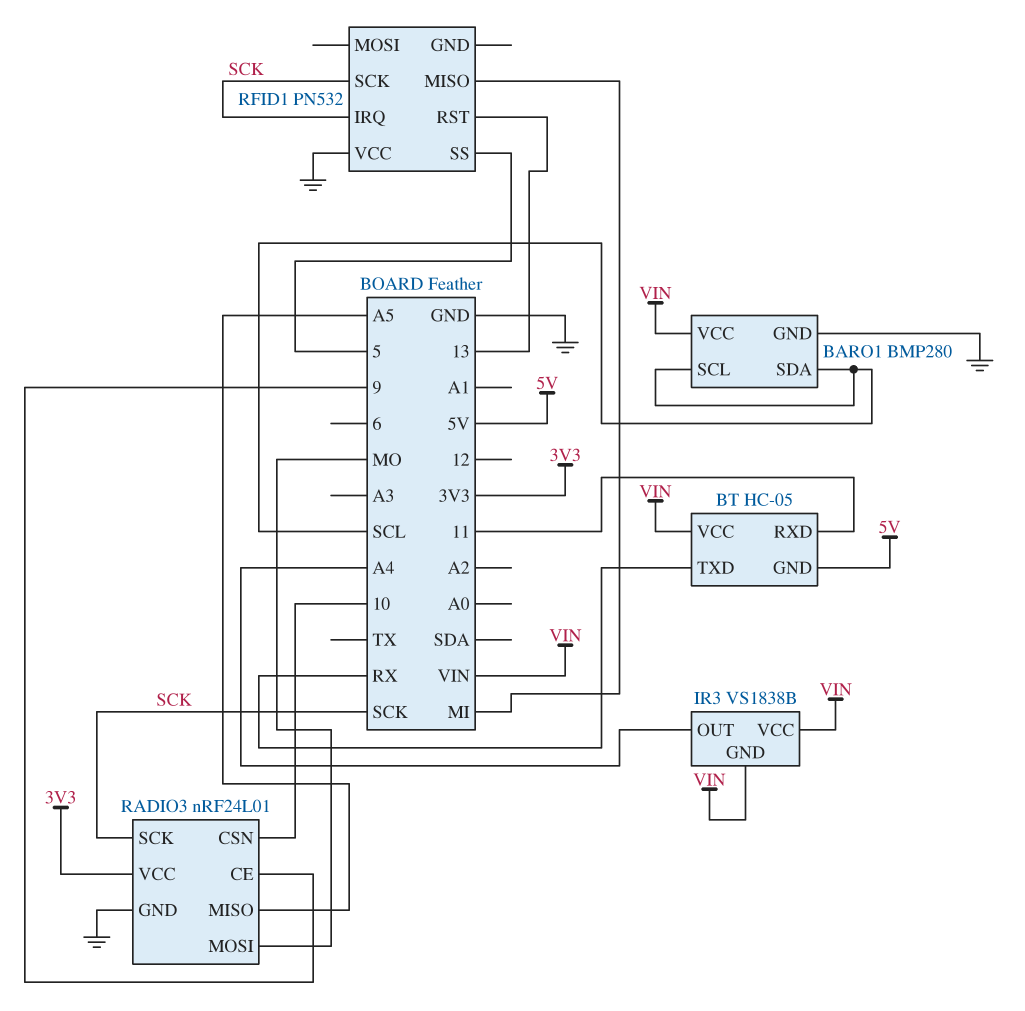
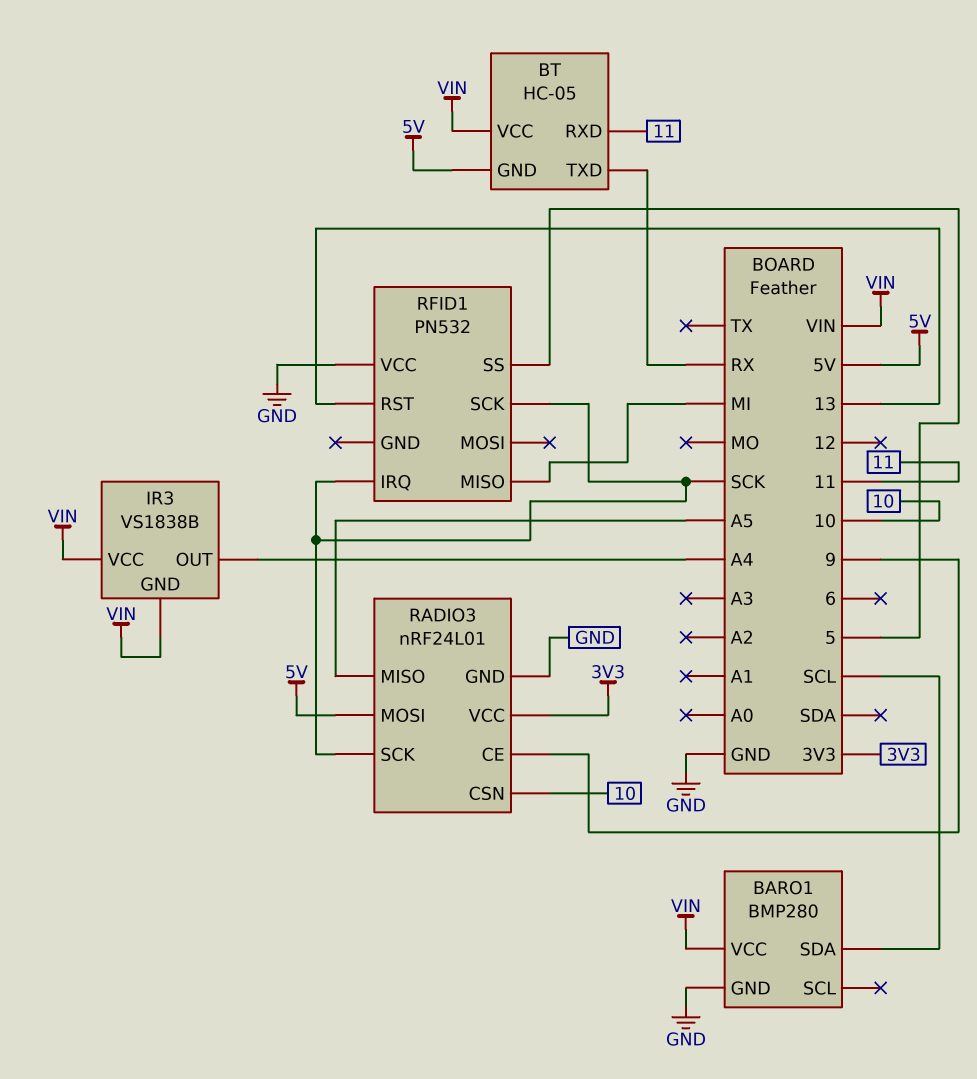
BARO1 pin SCL: SCL -> none
RADIO3 pin MOSI: MO -> 5V

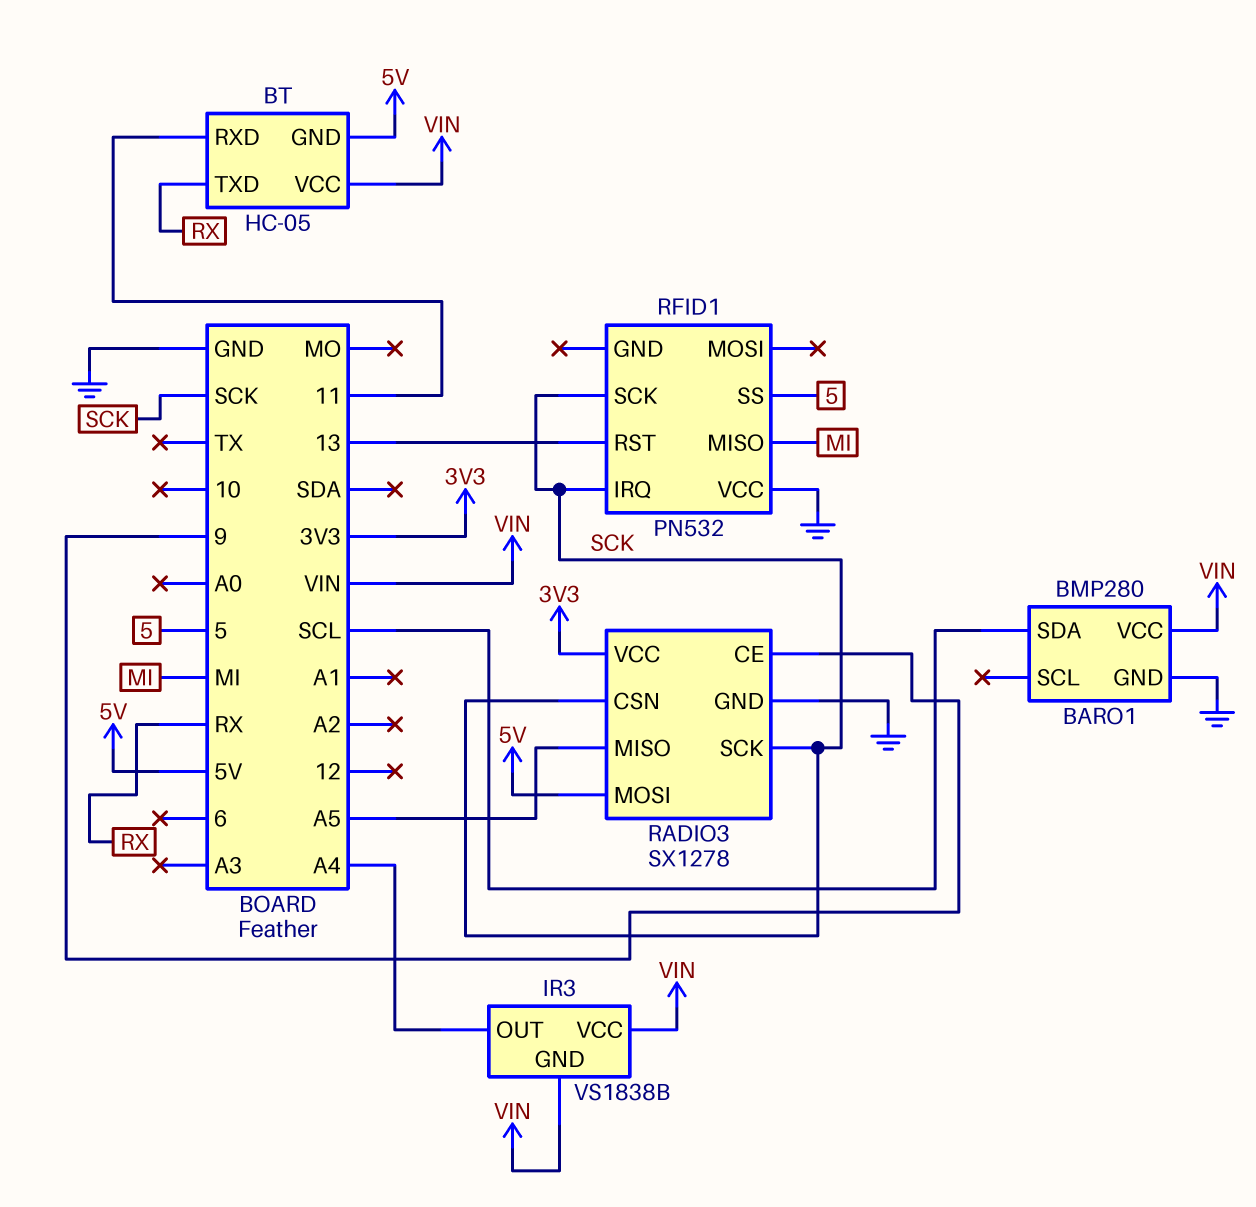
RADIO3: nRF24L01 -> SX1278
RADIO3 pin CSN: 10 -> SCK

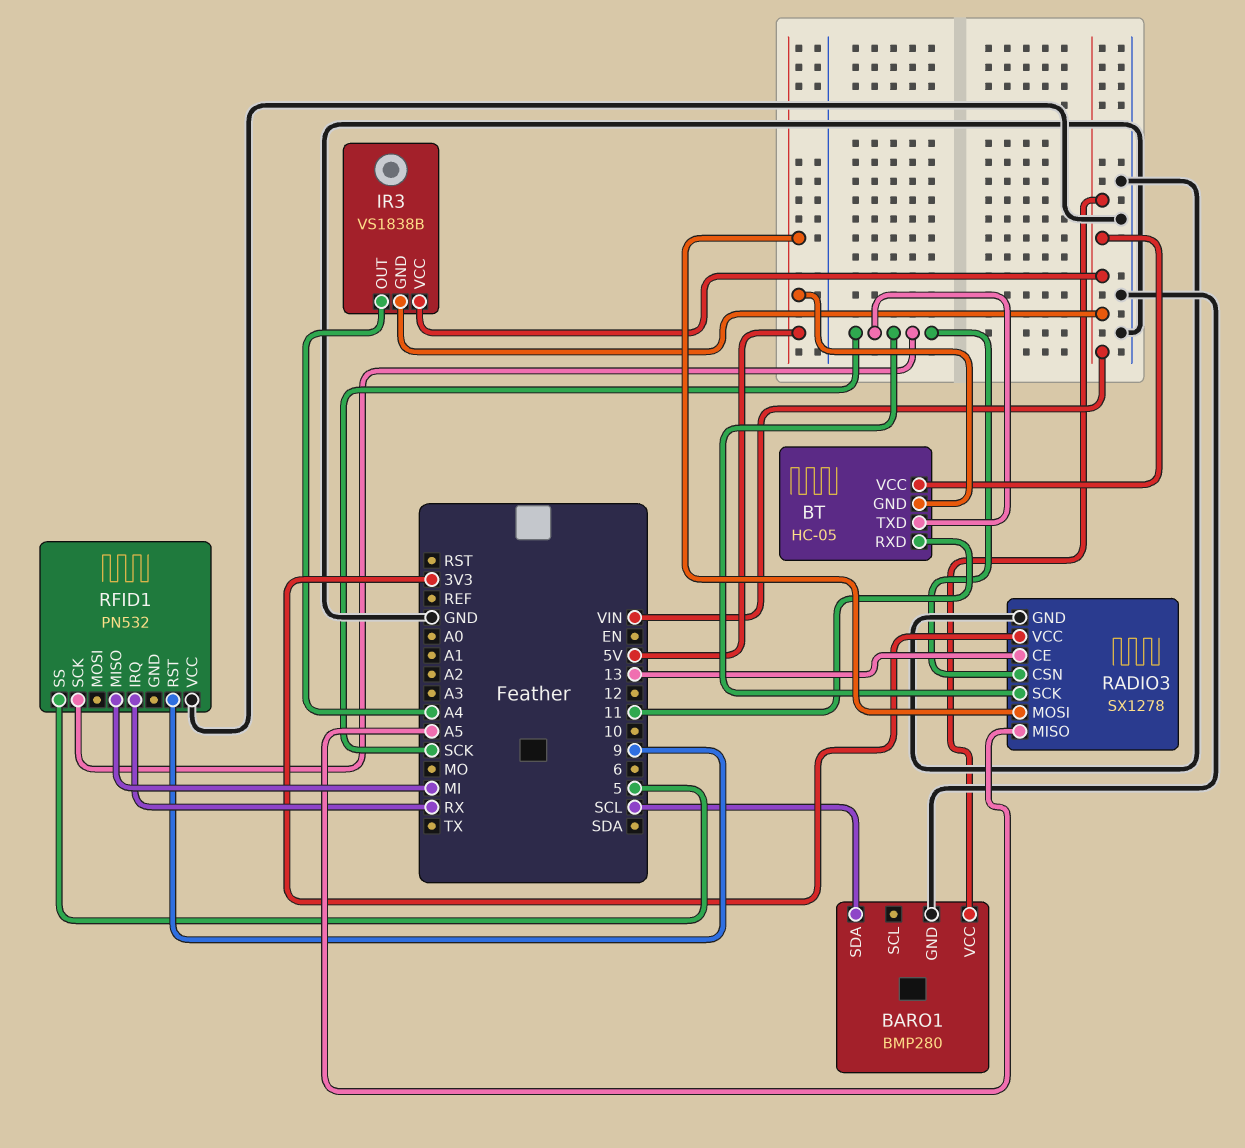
BT pin TXD: RX -> SCK
RADIO3 pin CE: 9 -> 13
RFID1 pin IRQ: SCK -> RX
RFID1 pin RST: 13 -> 9

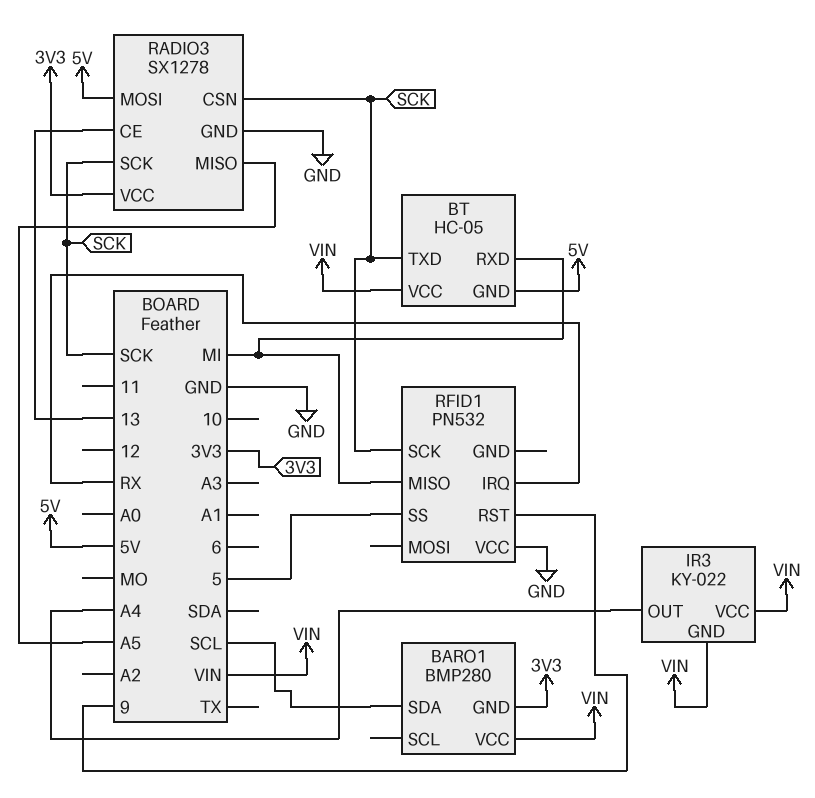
BARO1 pin GND: GND -> 3V3
BT pin RXD: 11 -> MI
IR3: VS1838B -> KY-022

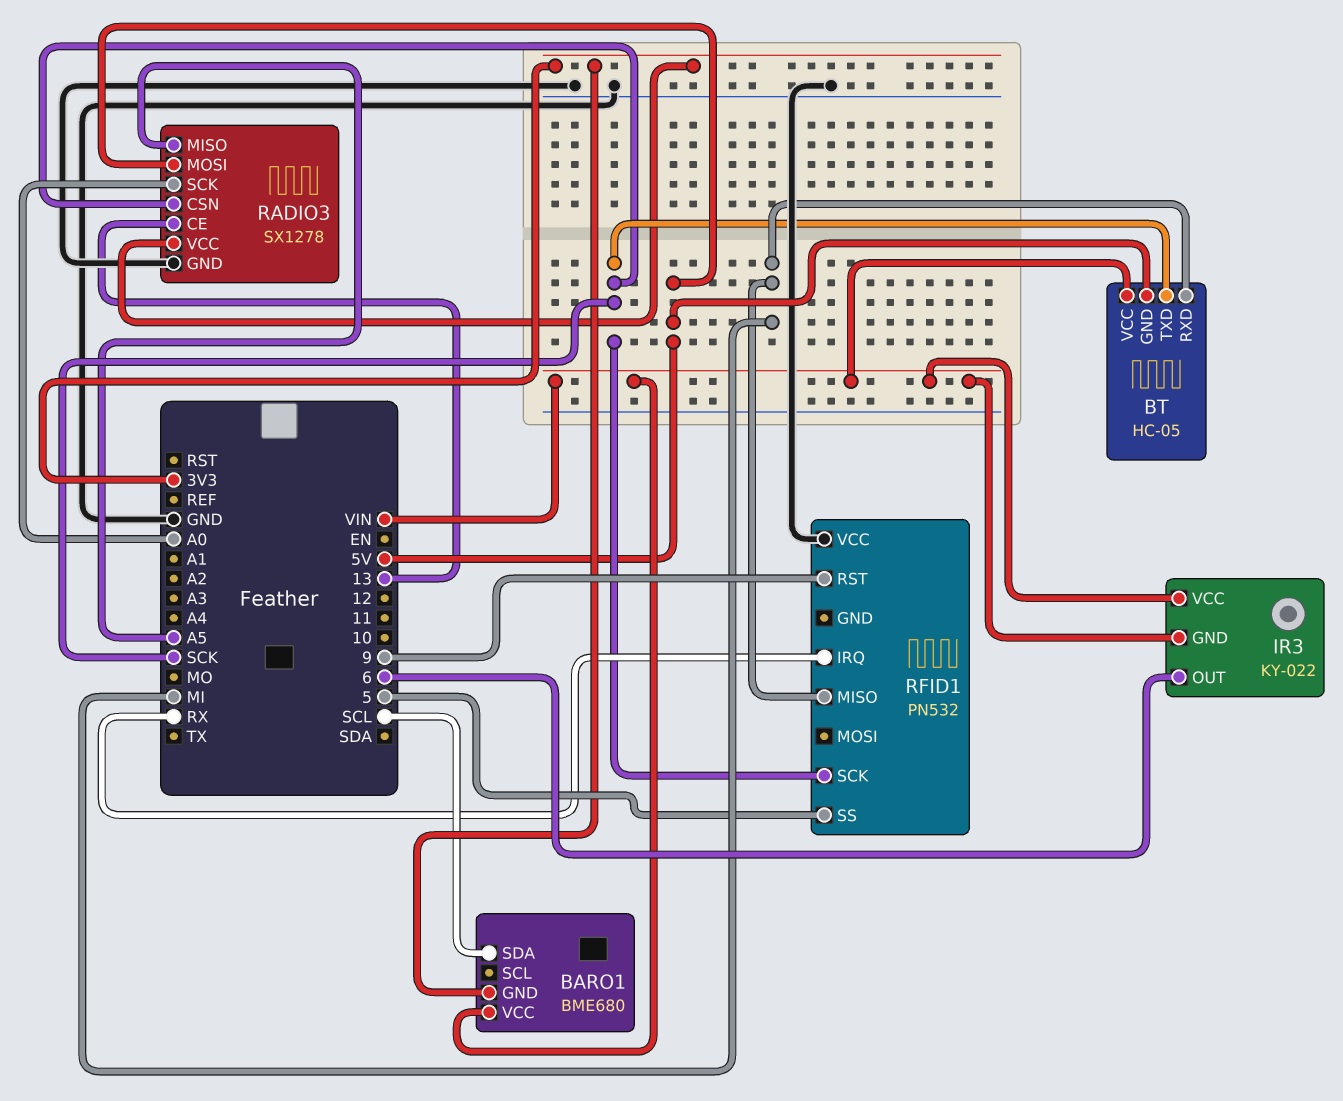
BARO1: BMP280 -> BME680
IR3 pin OUT: A4 -> 6
RADIO3 pin SCK: SCK -> A0

